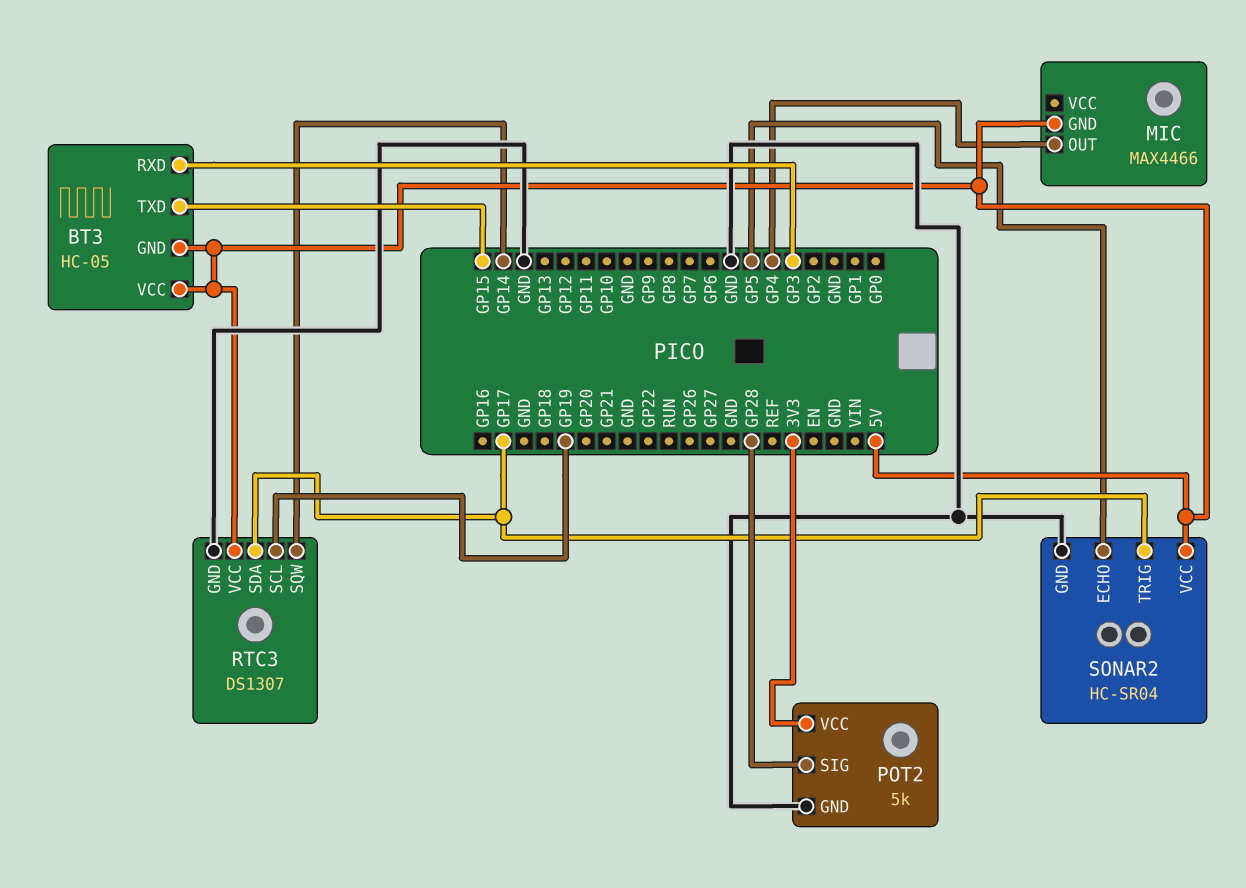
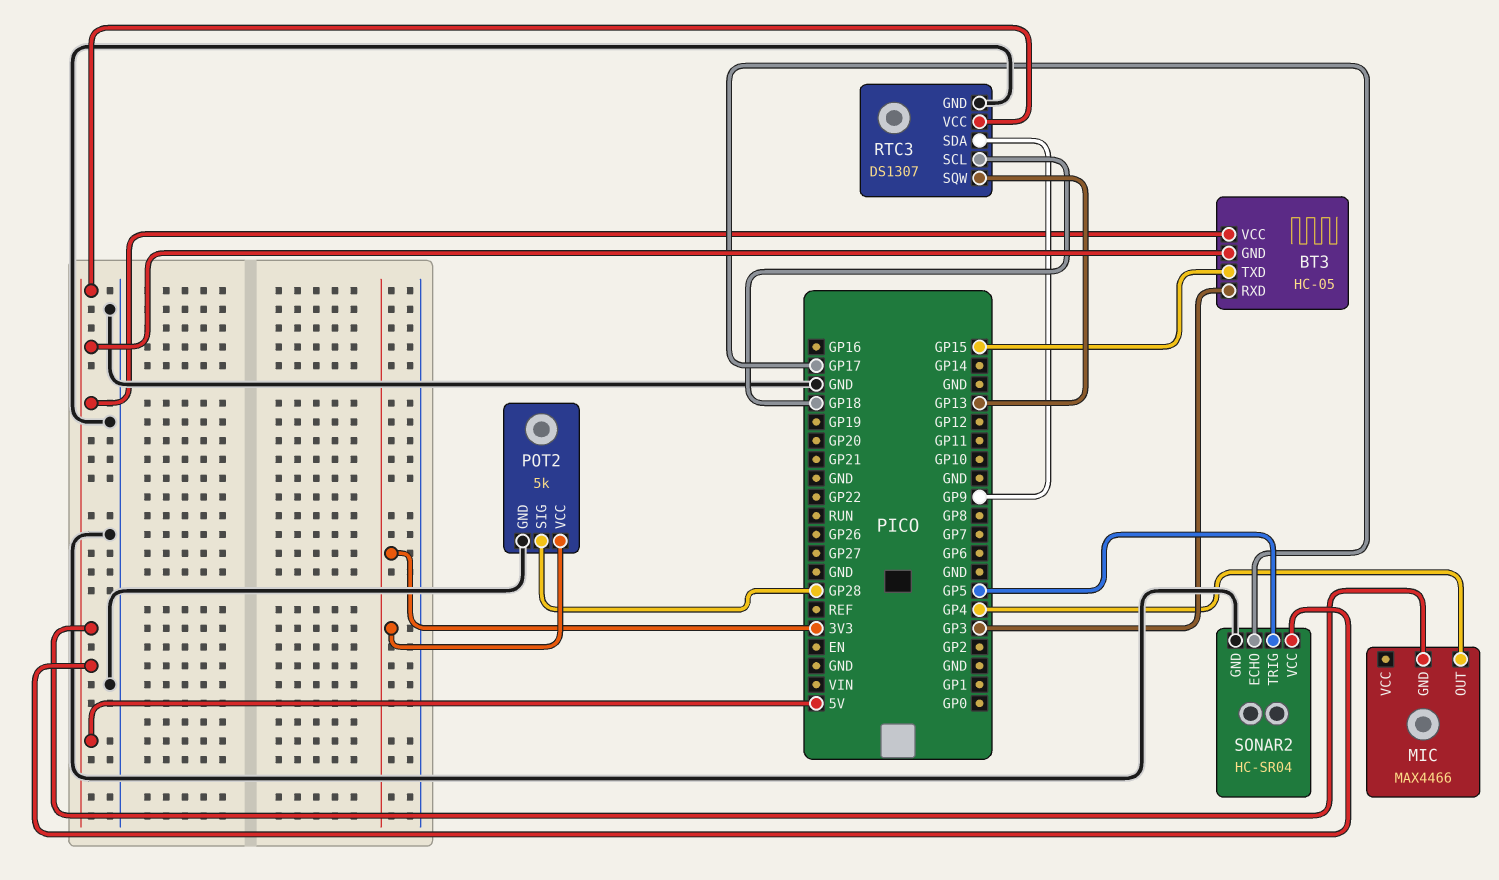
RTC3 pin SCL: GP19 -> GP18
RTC3 pin SDA: GP17 -> GP9
RTC3 pin SQW: GP14 -> GP13
SONAR2 pin ECHO: GP5 -> GP17
SONAR2 pin TRIG: GP17 -> GP5

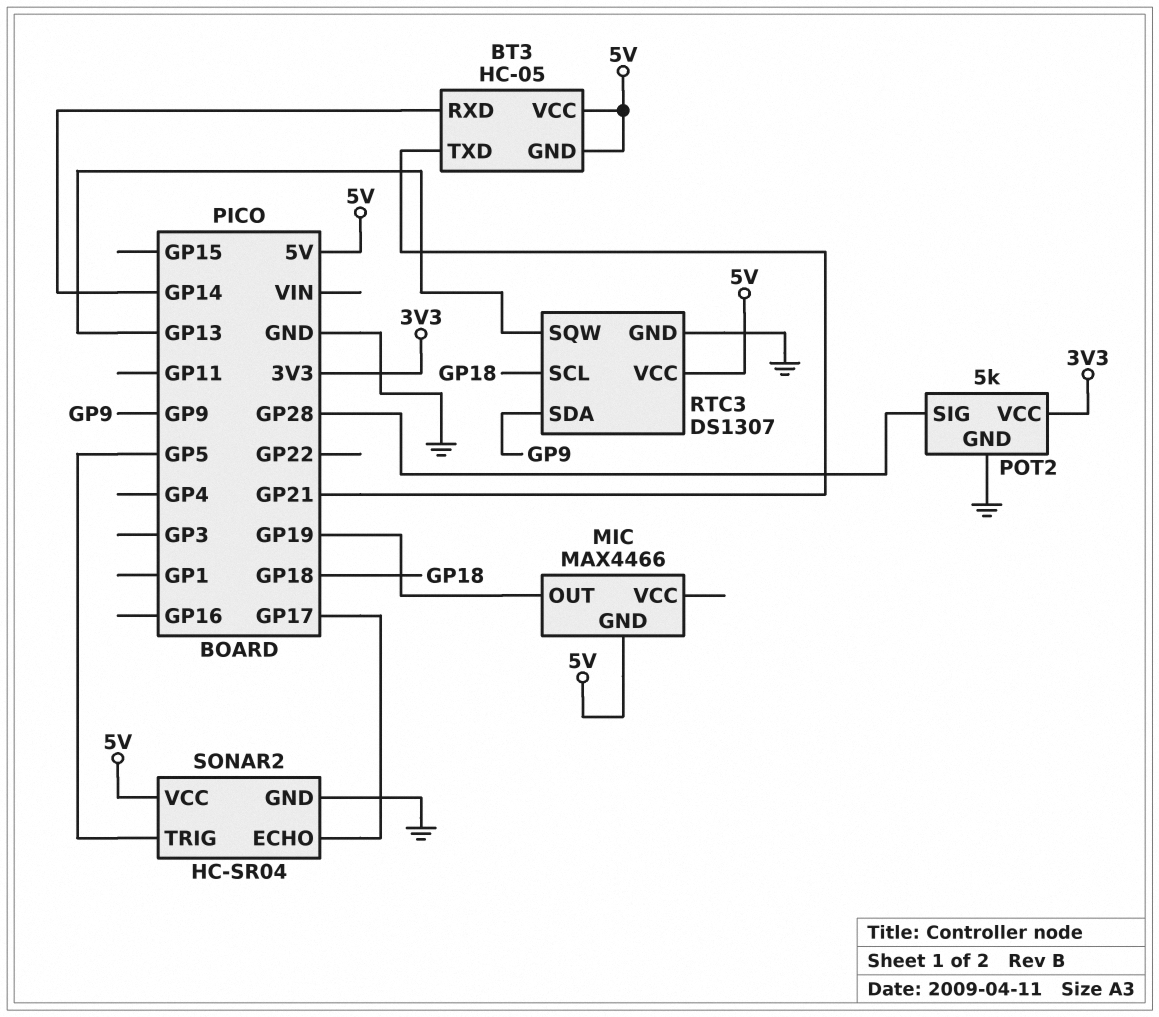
BT3 pin RXD: GP3 -> GP14
BT3 pin TXD: GP15 -> GP21
MIC pin OUT: GP4 -> GP19

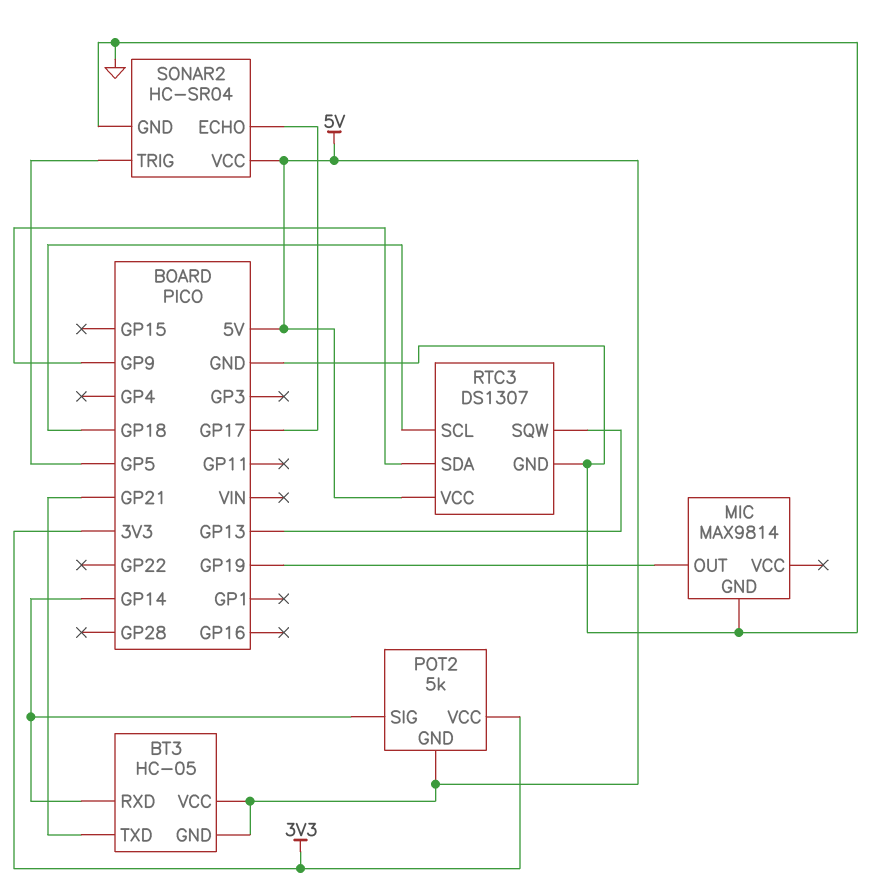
MIC: MAX4466 -> MAX9814
MIC pin GND: 5V -> GND
POT2 pin GND: GND -> 5V
POT2 pin SIG: GP28 -> GP14

